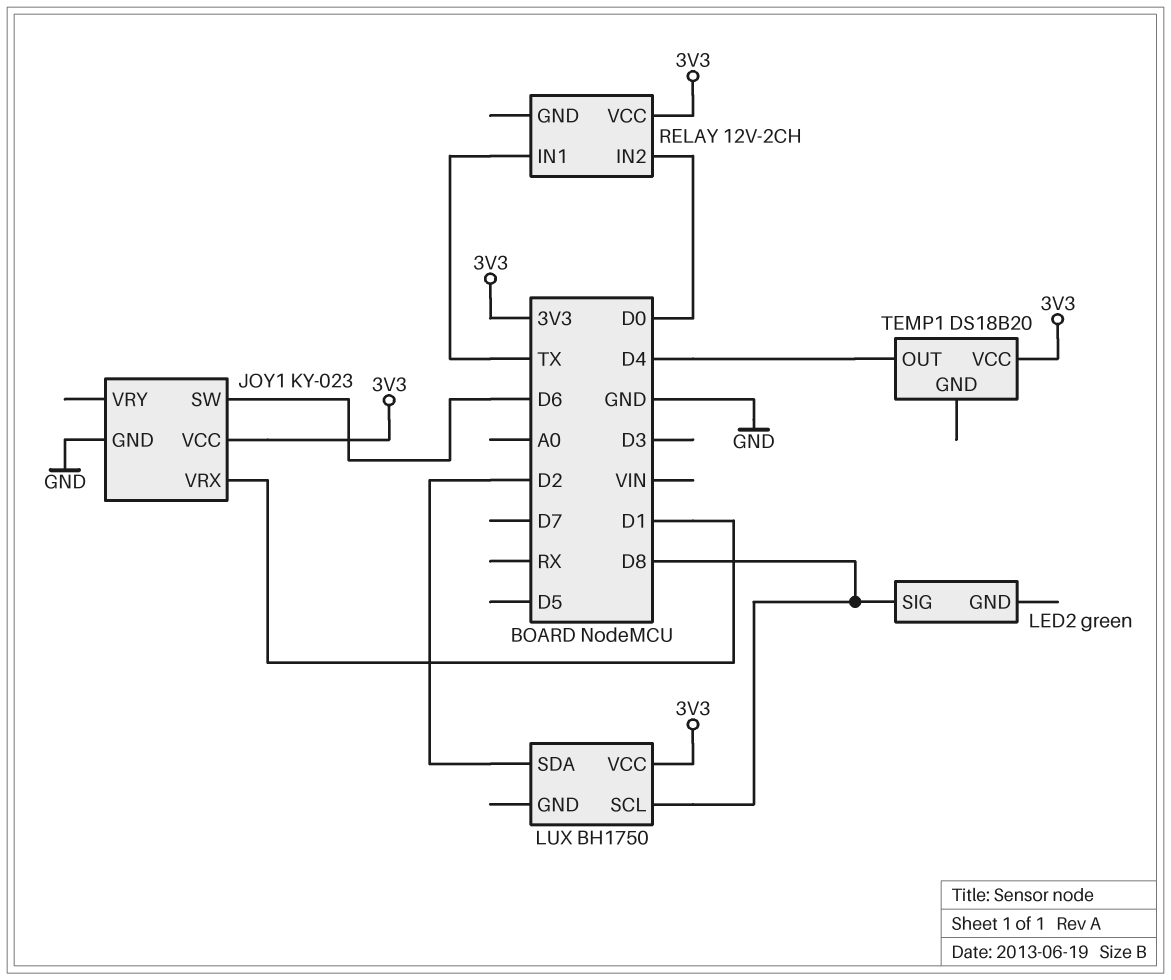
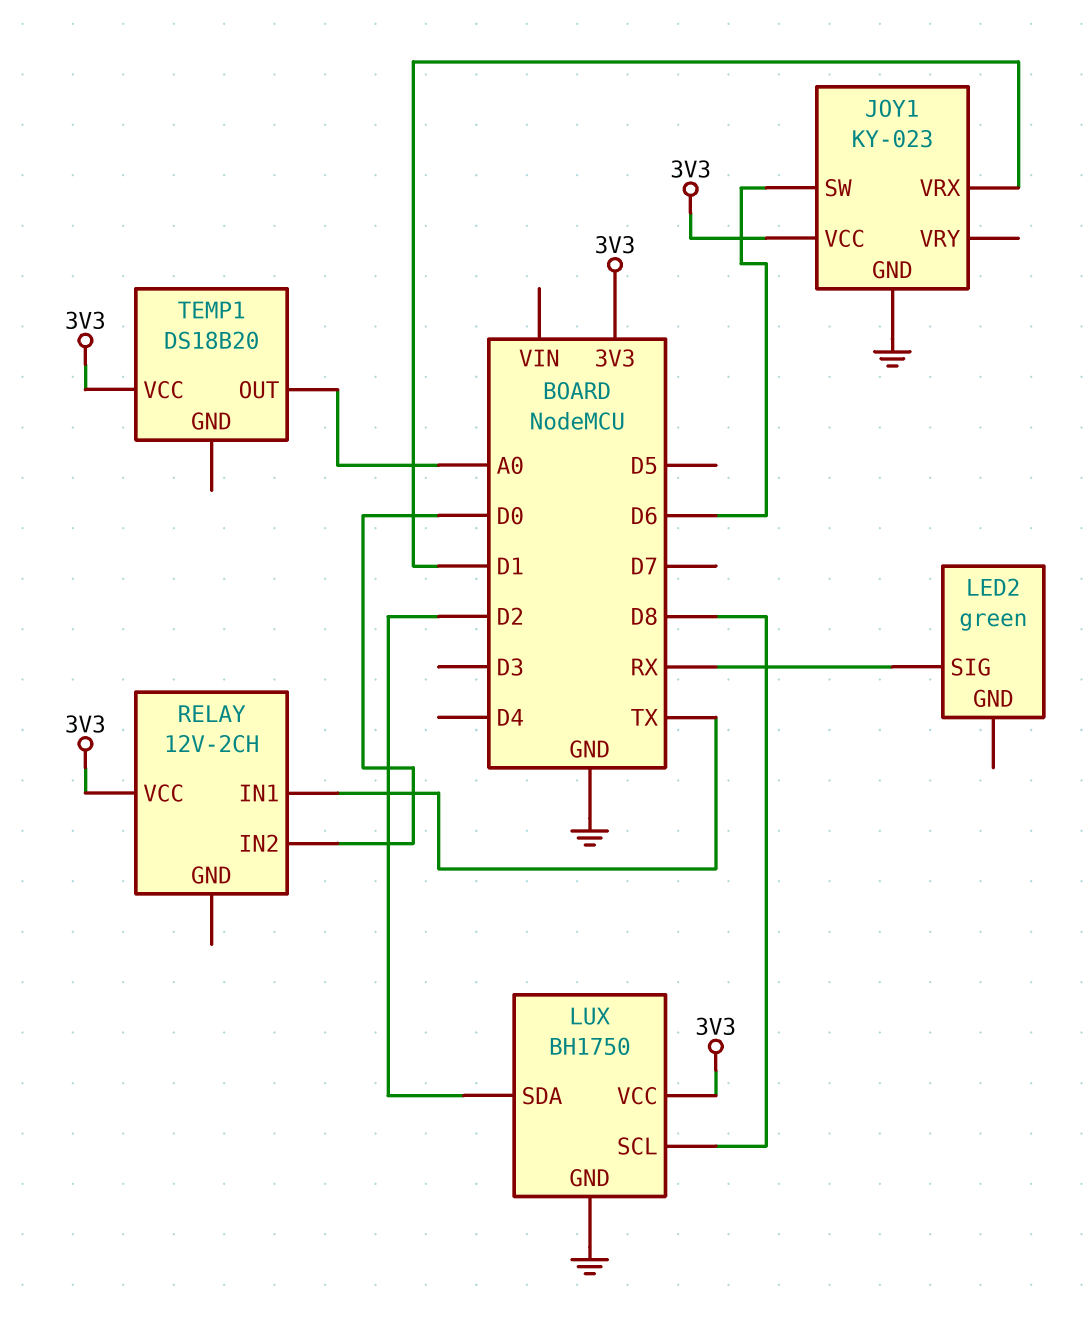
LED2 pin SIG: D8 -> RX
LUX pin GND: none -> GND
TEMP1 pin OUT: D4 -> A0

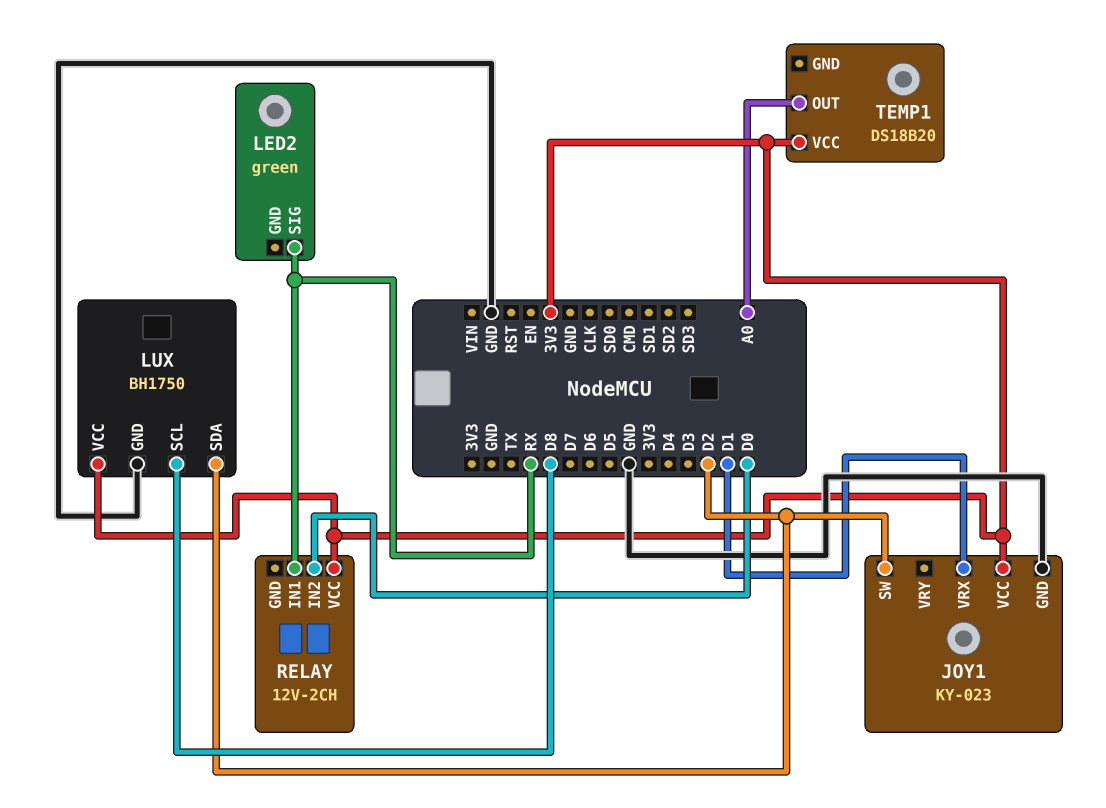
JOY1 pin SW: D6 -> D2
RELAY pin IN1: TX -> RX

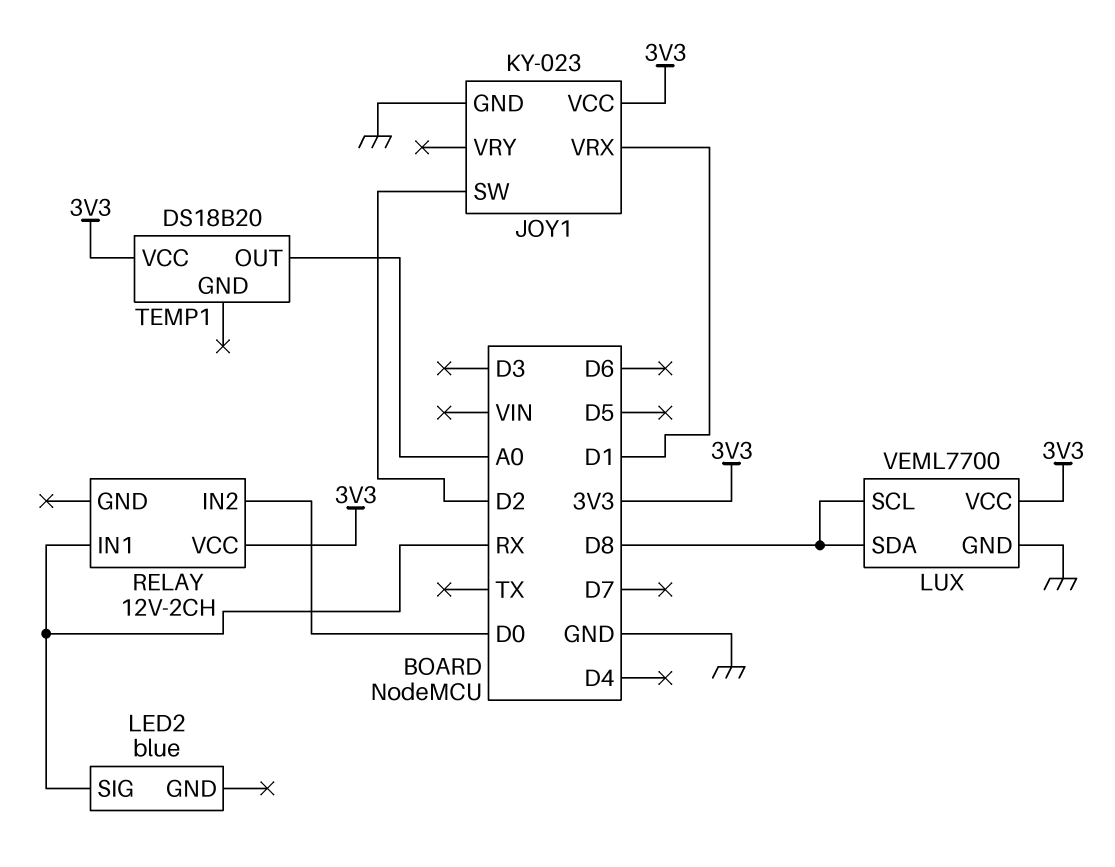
LED2: green -> blue
LUX: BH1750 -> VEML7700
LUX pin SDA: D2 -> D8

